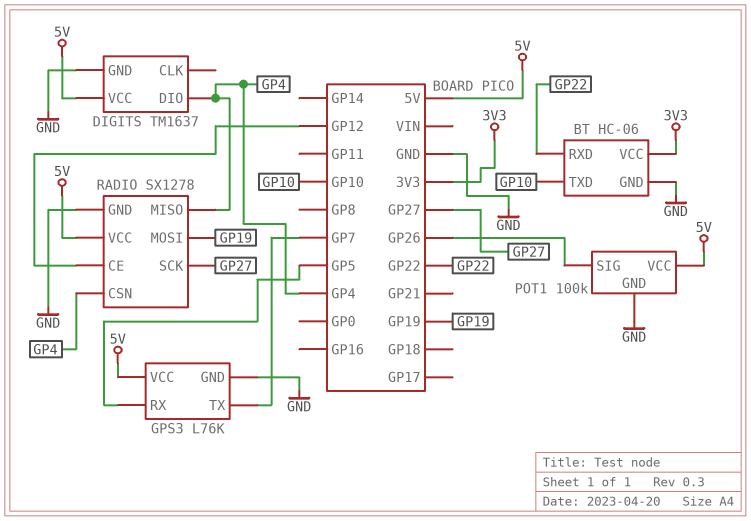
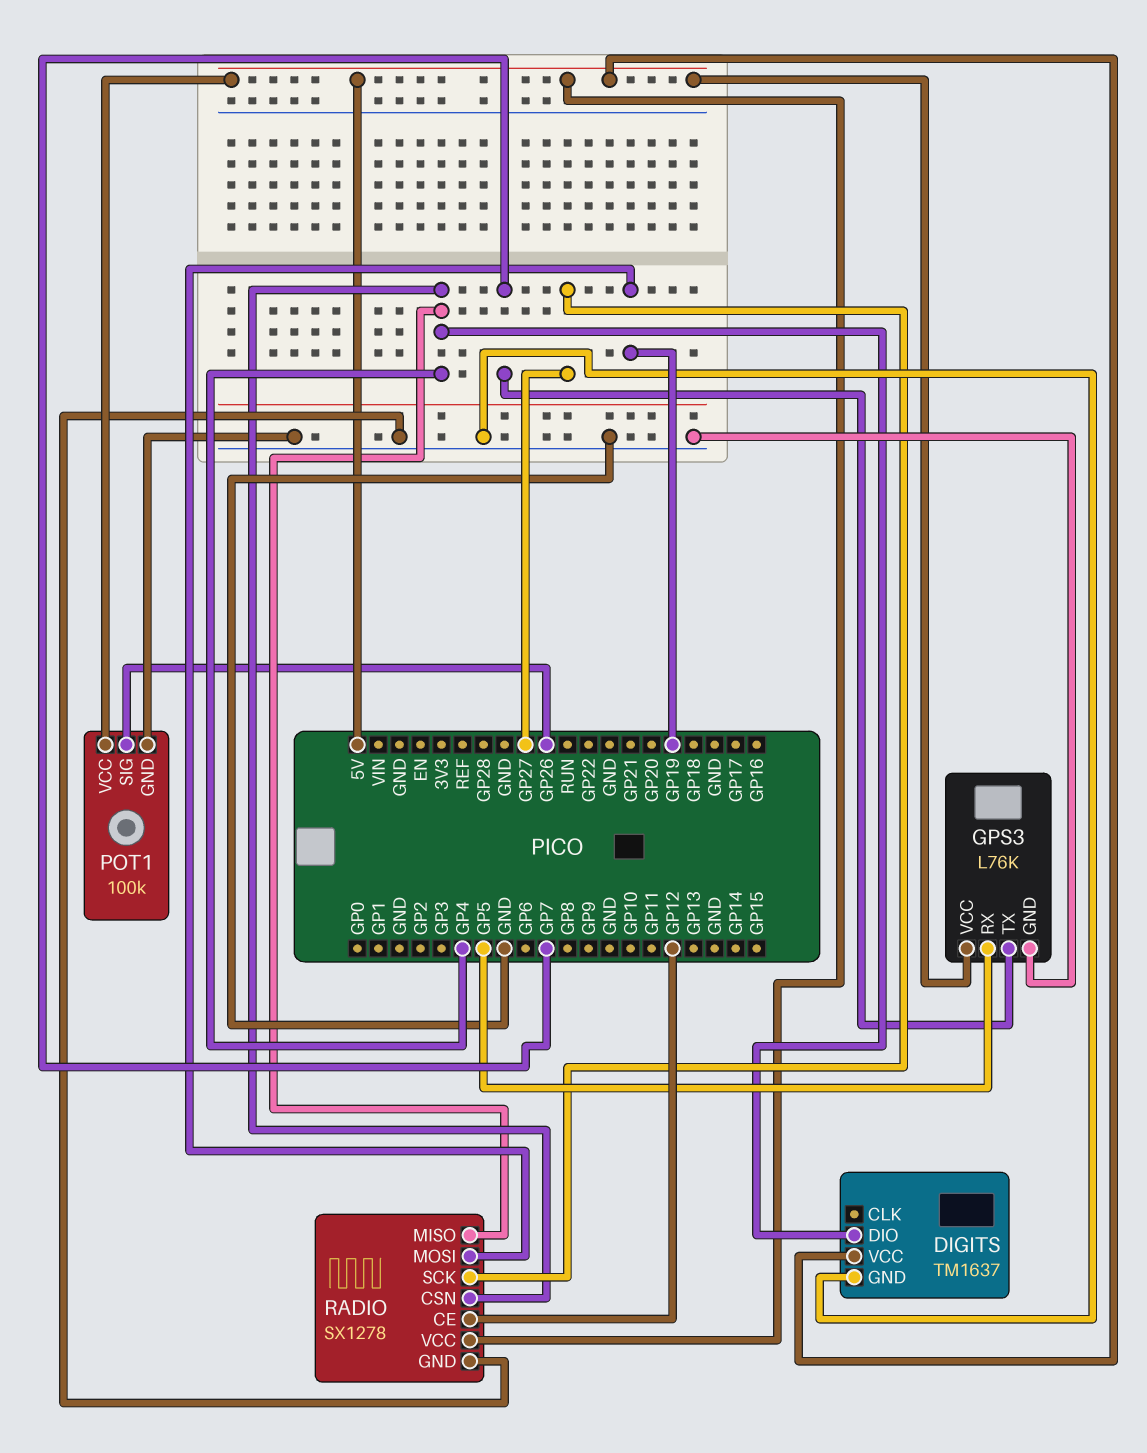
BT: HC-06 -> none
BT pin GND: GND -> none
BT pin RXD: GP22 -> none
BT pin TXD: GP10 -> none
BT pin VCC: 3V3 -> none

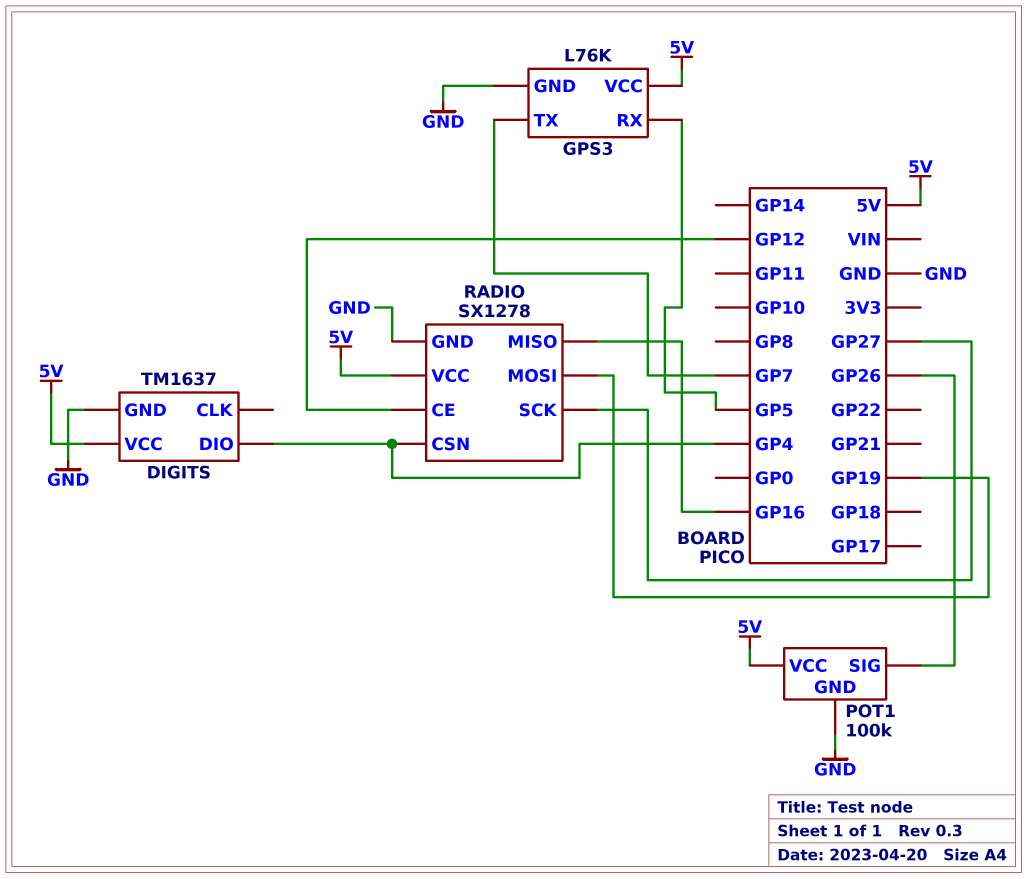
RADIO pin MISO: GP4 -> GP16

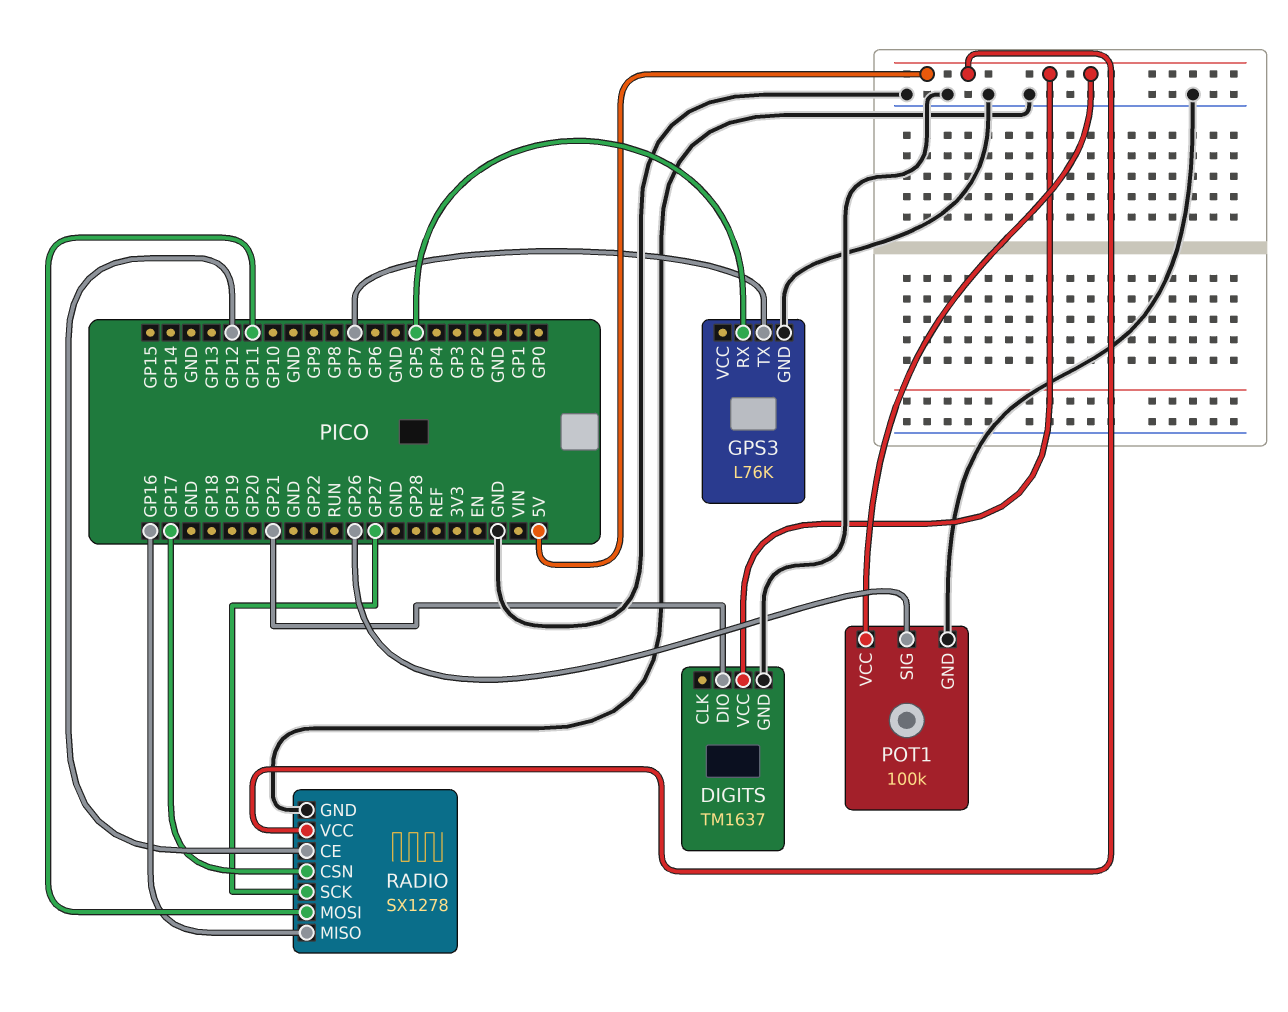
DIGITS pin DIO: GP4 -> GP21
GPS3 pin VCC: 5V -> none
RADIO pin CSN: GP4 -> GP17
RADIO pin MOSI: GP19 -> GP11

